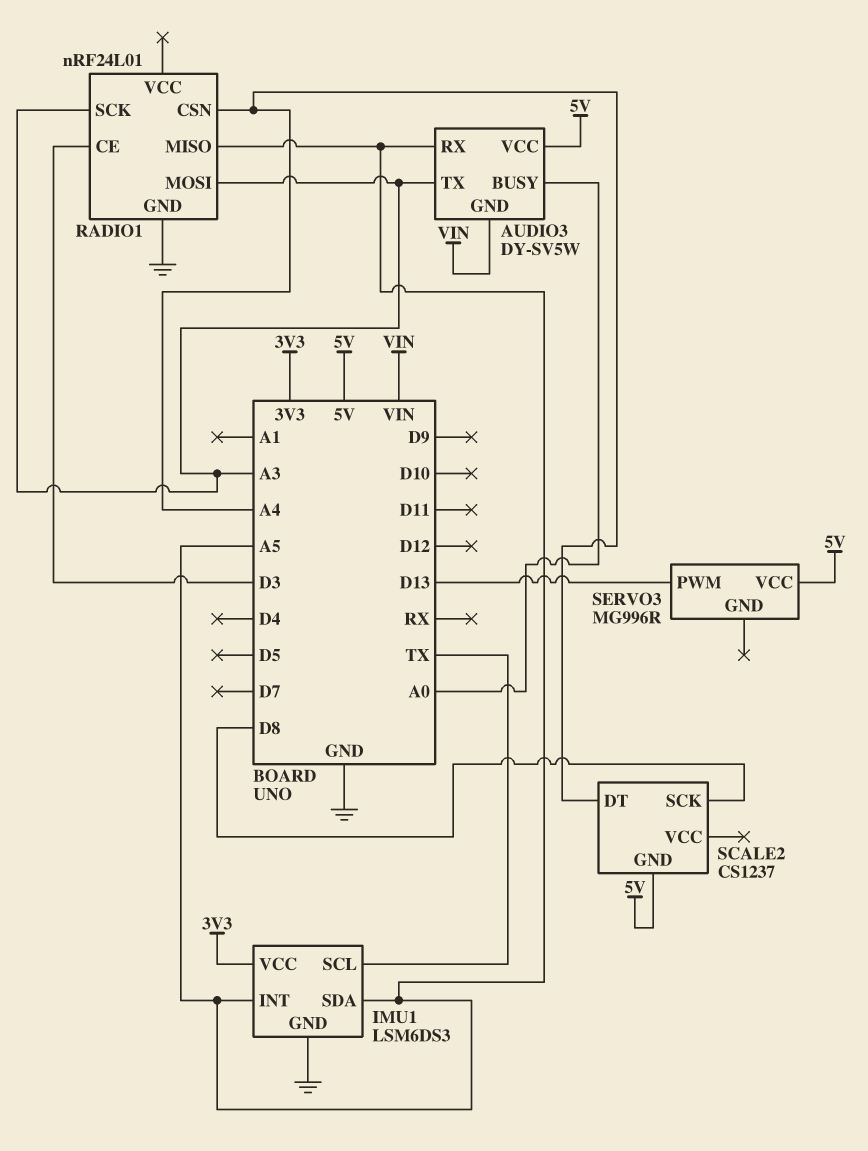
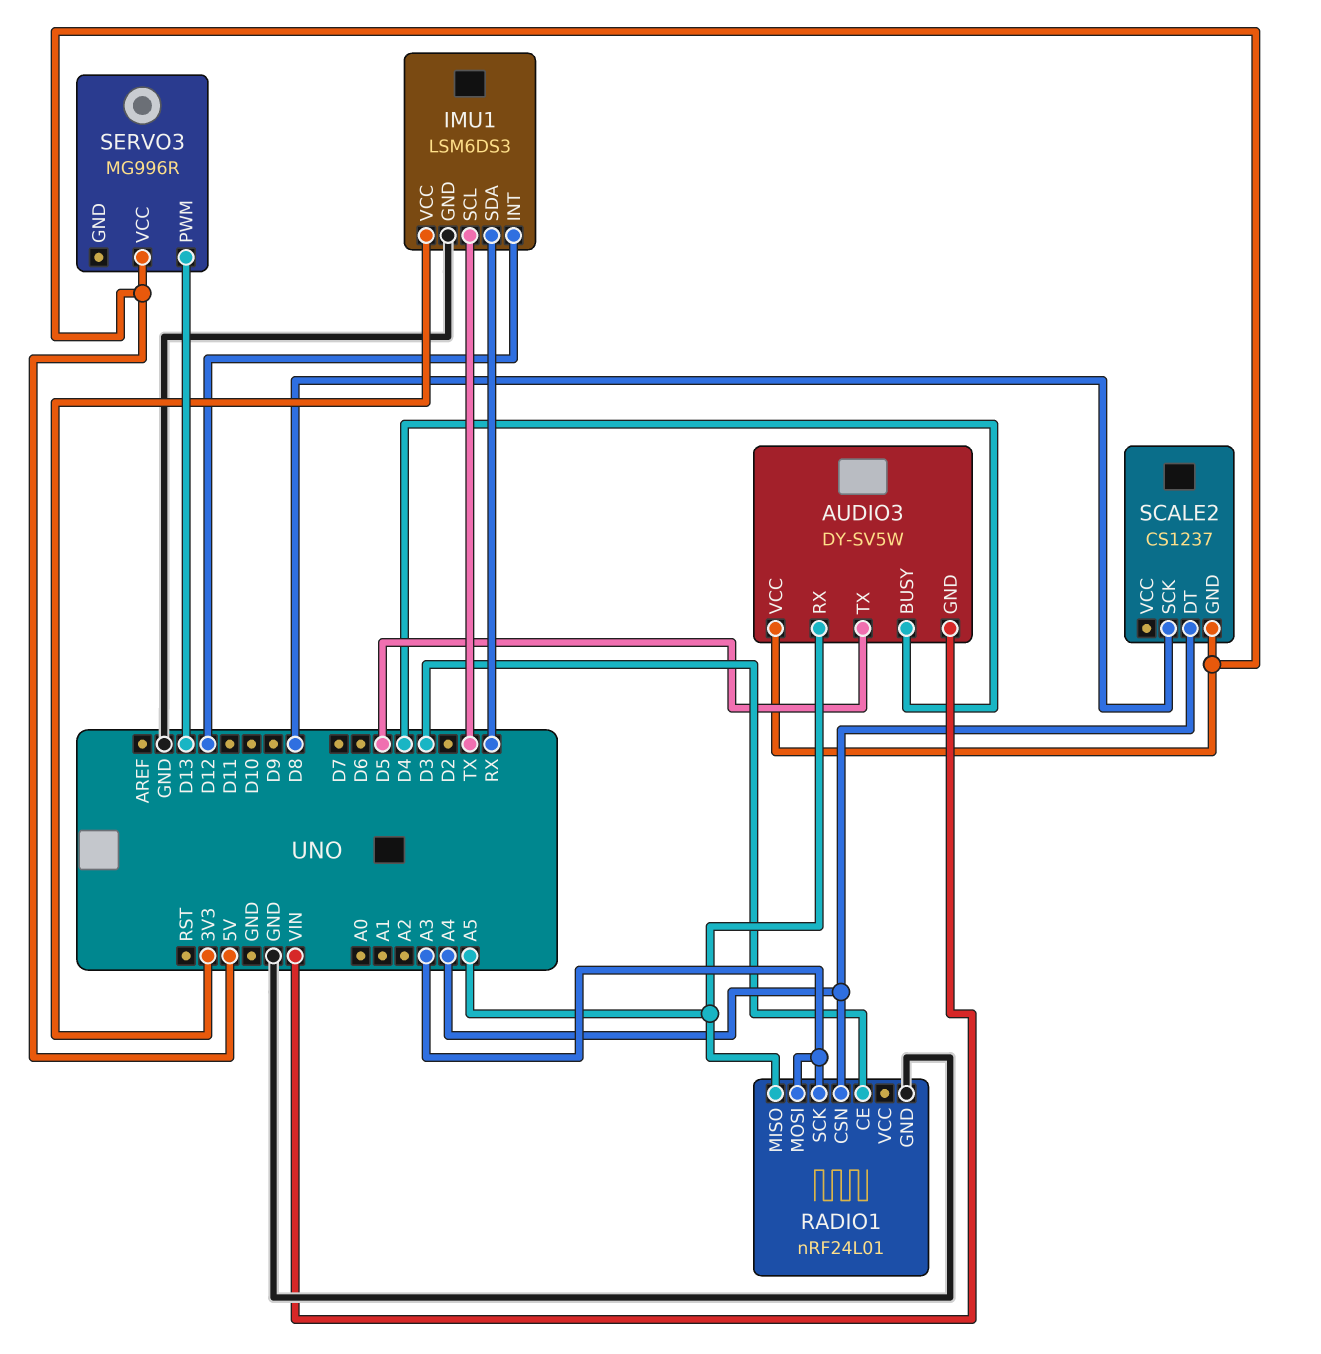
AUDIO3 pin BUSY: A0 -> D4
AUDIO3 pin TX: A3 -> D5
IMU1 pin INT: A5 -> D12
IMU1 pin SDA: A5 -> RX

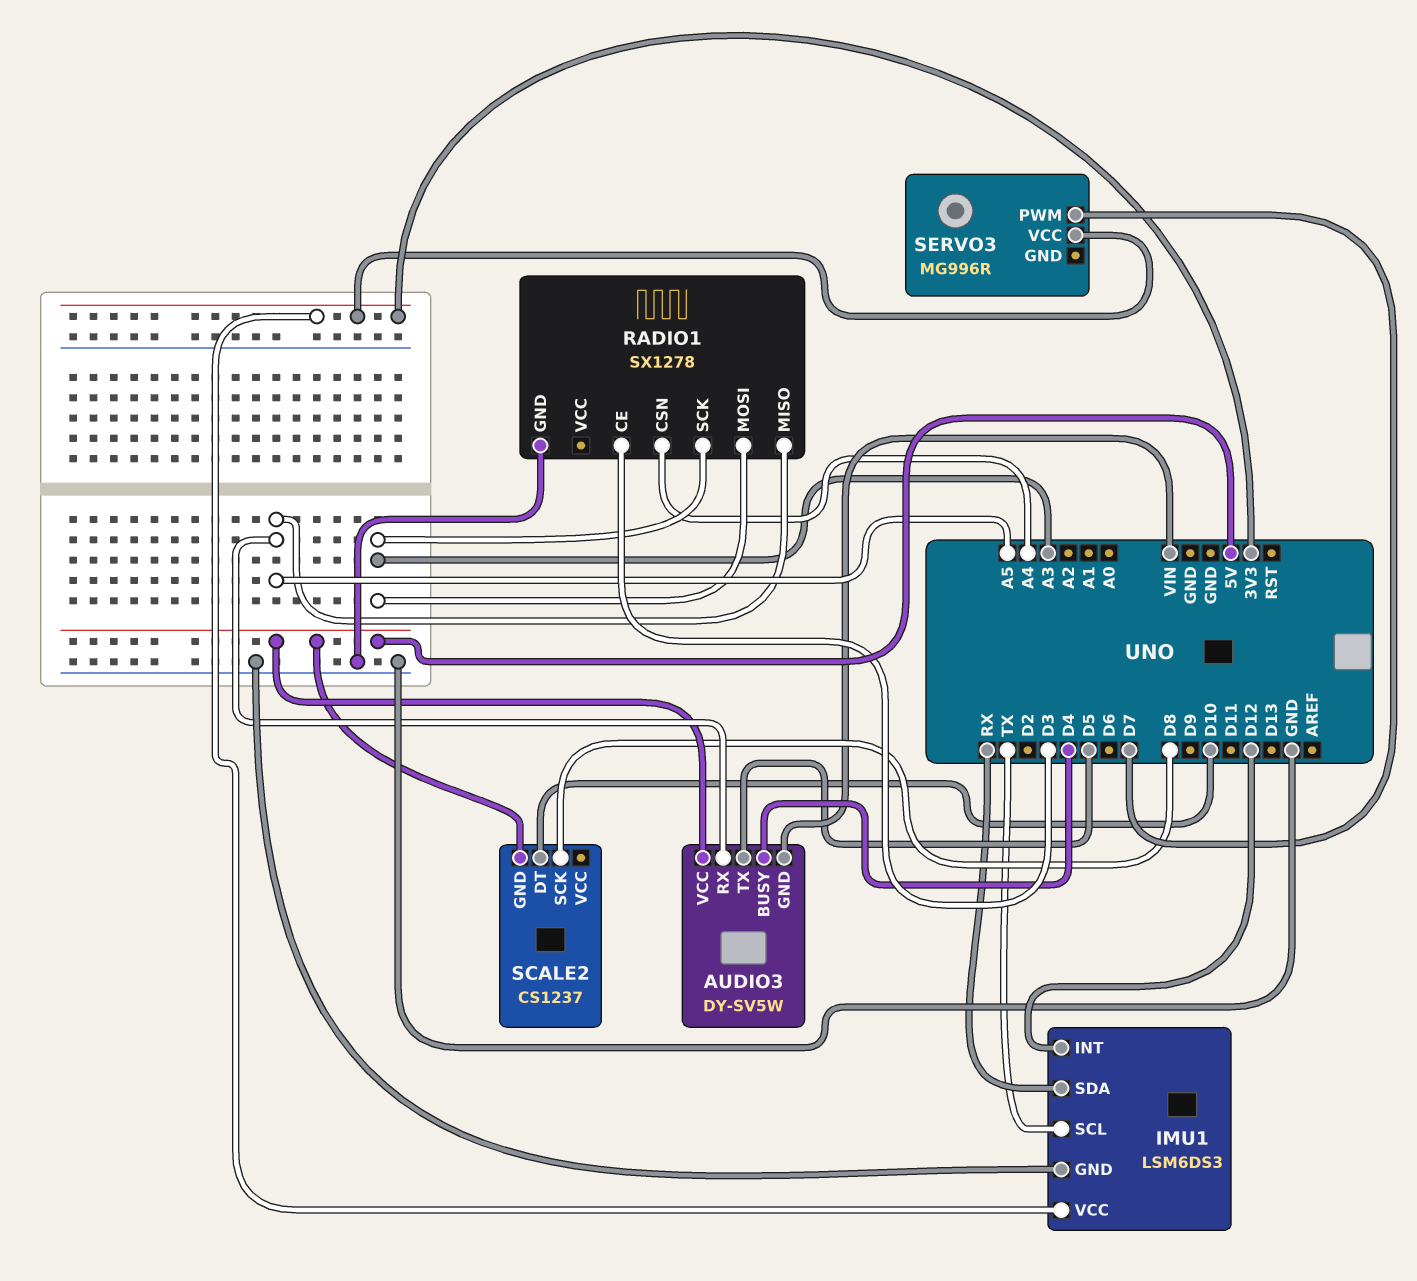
RADIO1: nRF24L01 -> SX1278
SCALE2 pin DT: A4 -> D10
SERVO3 pin PWM: D13 -> D7
SERVO3 pin VCC: 5V -> 3V3

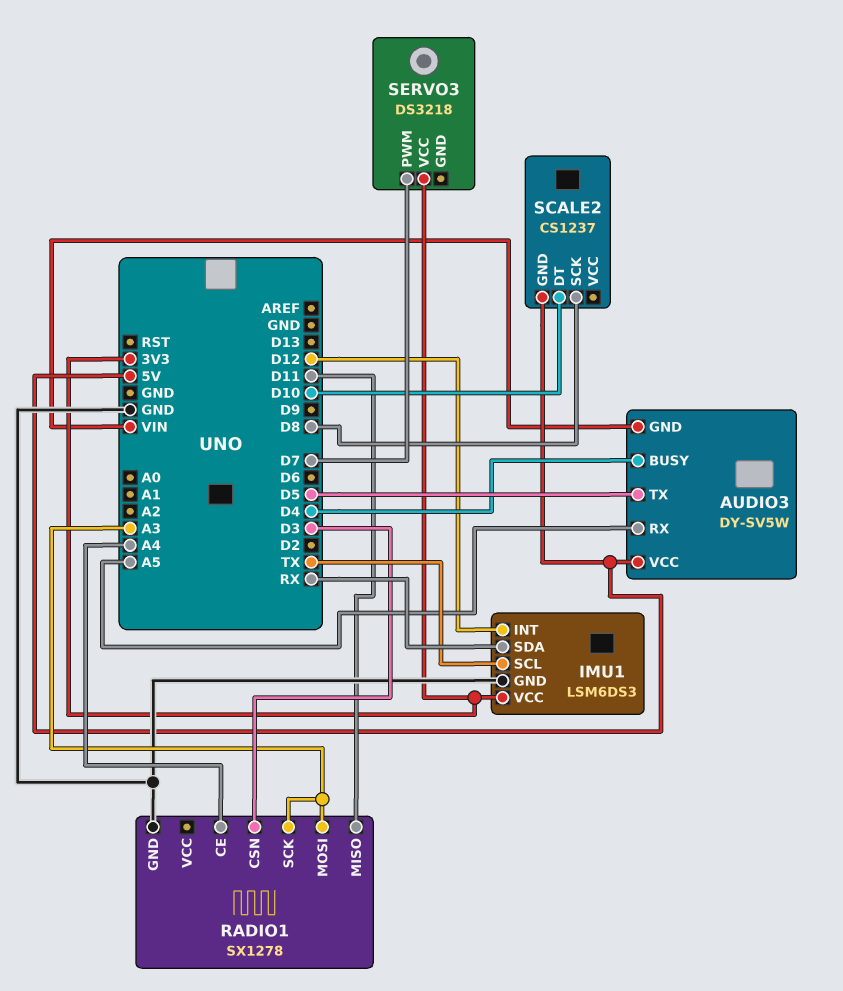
RADIO1 pin CE: D3 -> A4
RADIO1 pin CSN: A4 -> D3
RADIO1 pin MISO: A5 -> D11
SERVO3: MG996R -> DS3218

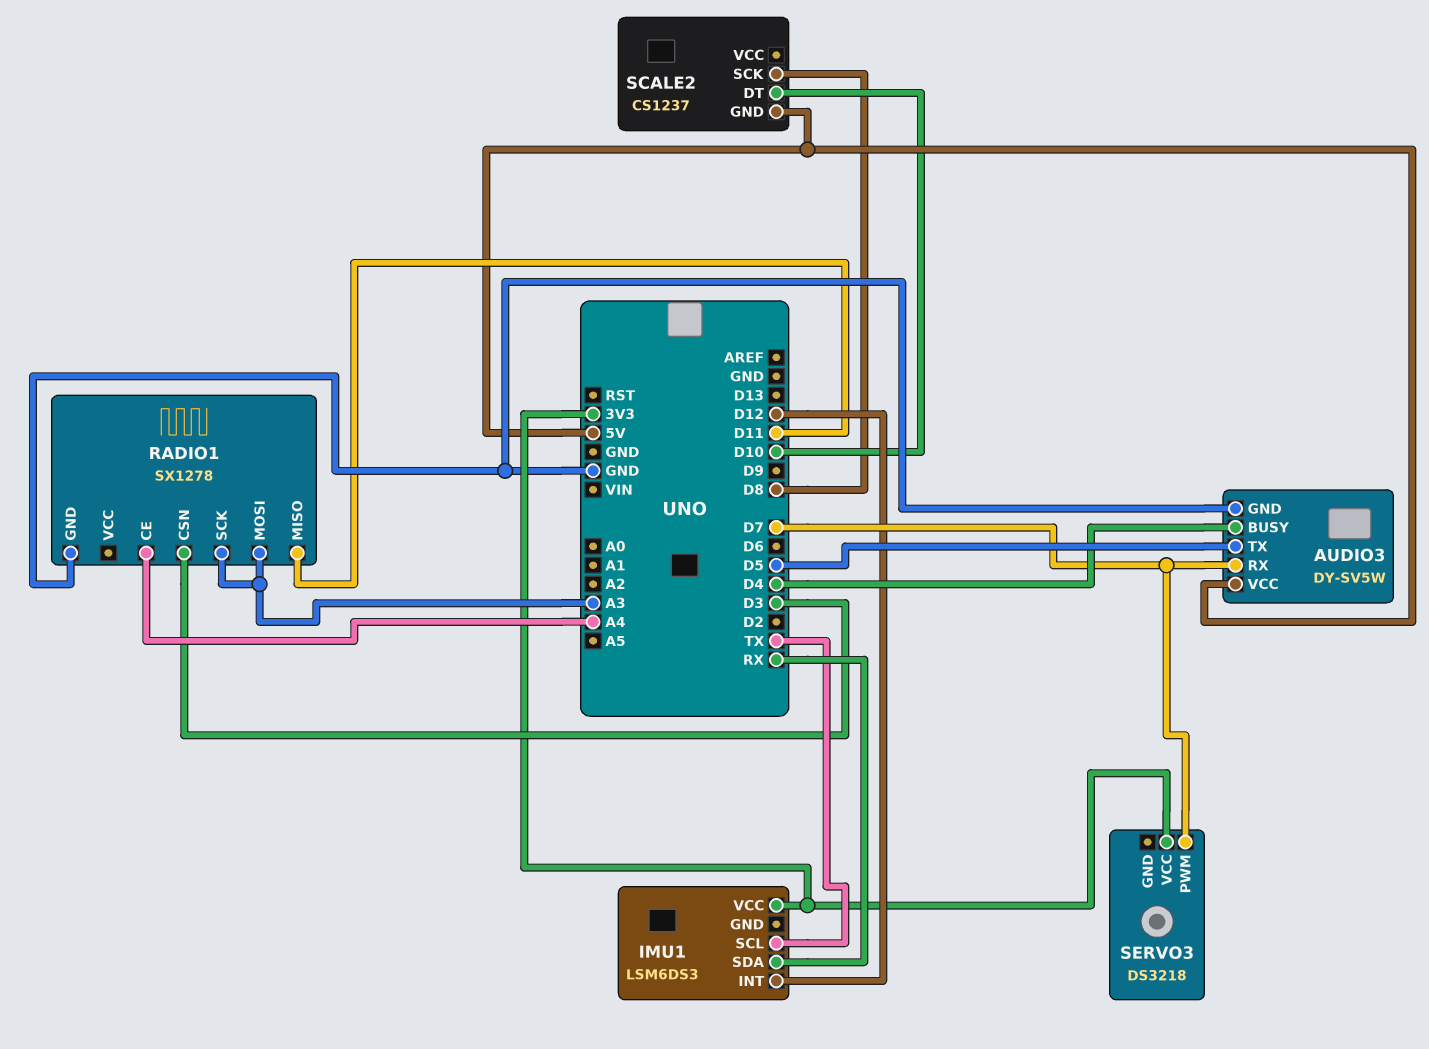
AUDIO3 pin GND: VIN -> GND
AUDIO3 pin RX: A5 -> D7
IMU1 pin GND: GND -> none

